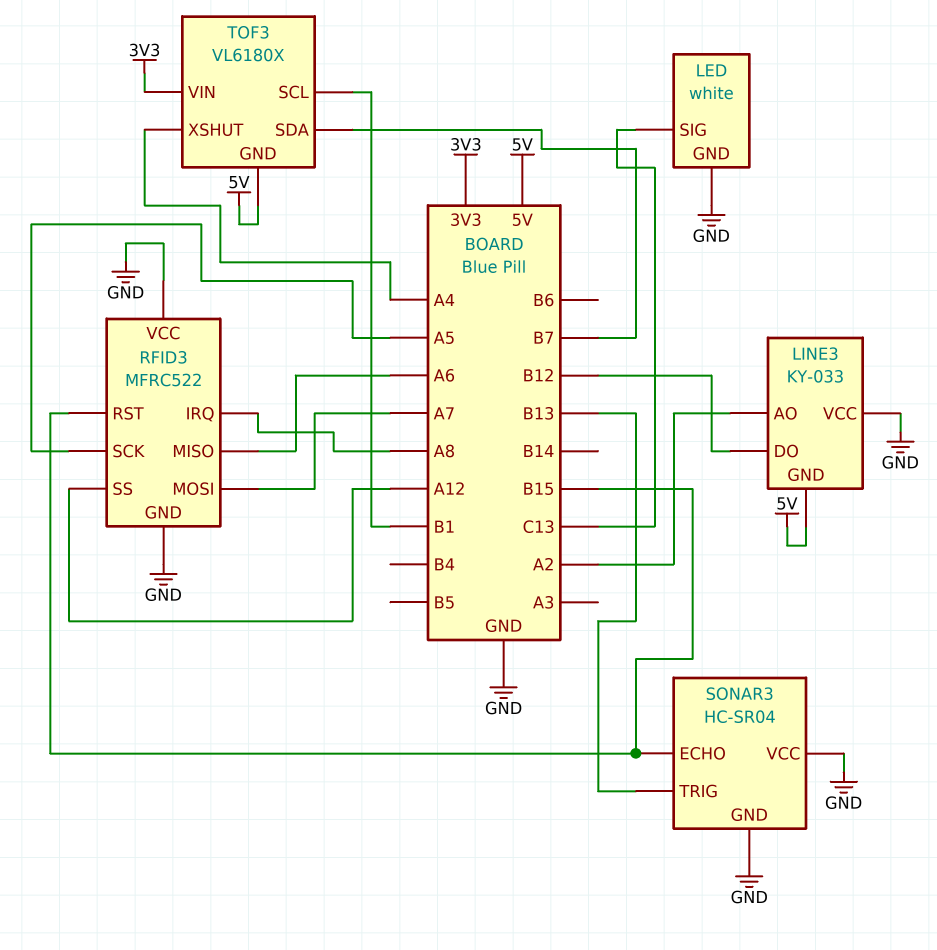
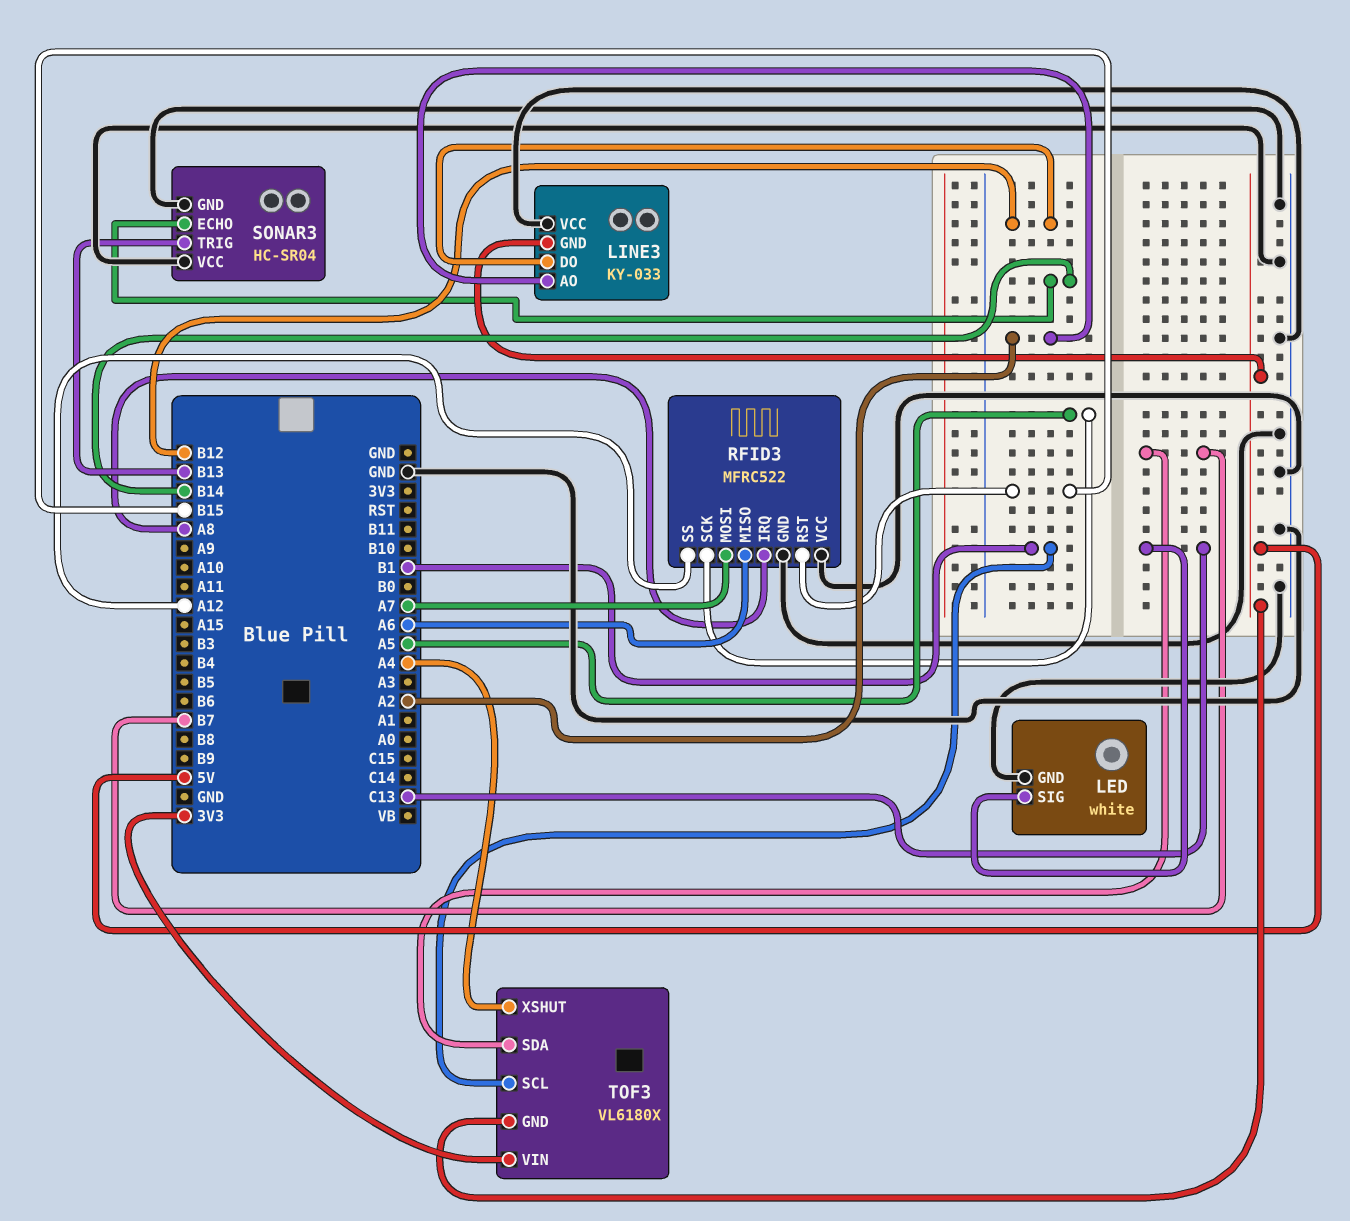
SONAR3 pin ECHO: B15 -> B14

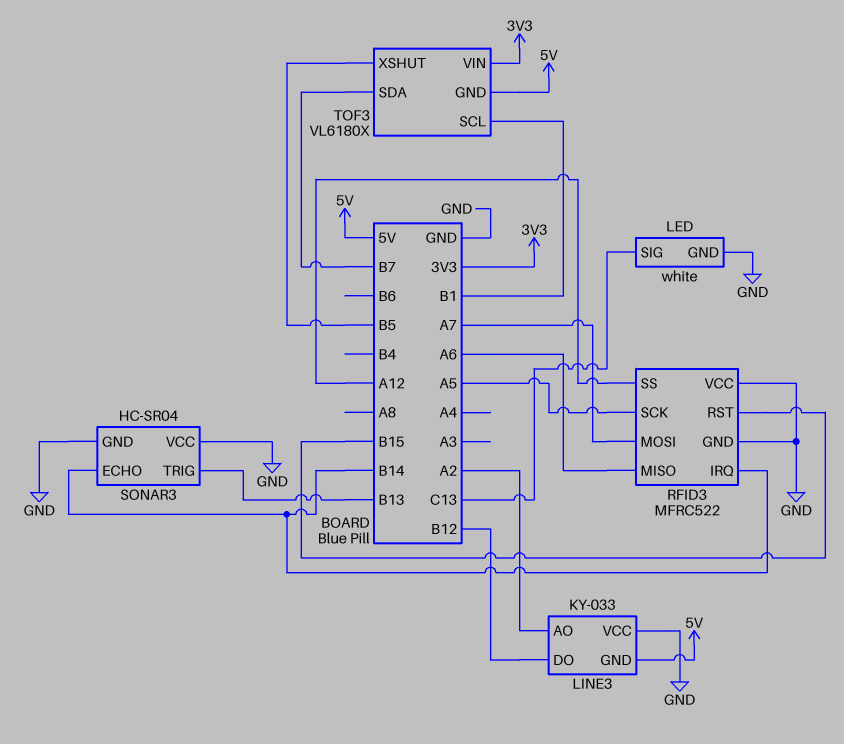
RFID3 pin IRQ: A8 -> B14
TOF3 pin XSHUT: A4 -> B5

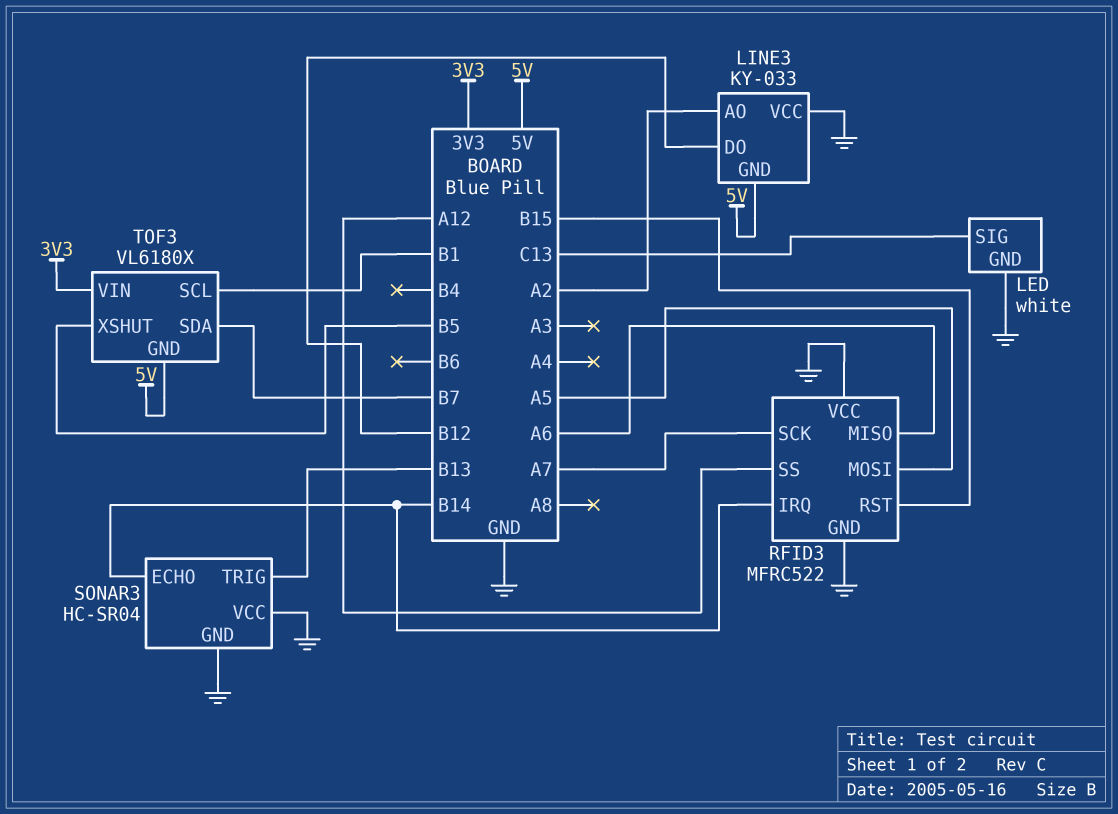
RFID3 pin MOSI: A7 -> A5
RFID3 pin SCK: A5 -> A7

